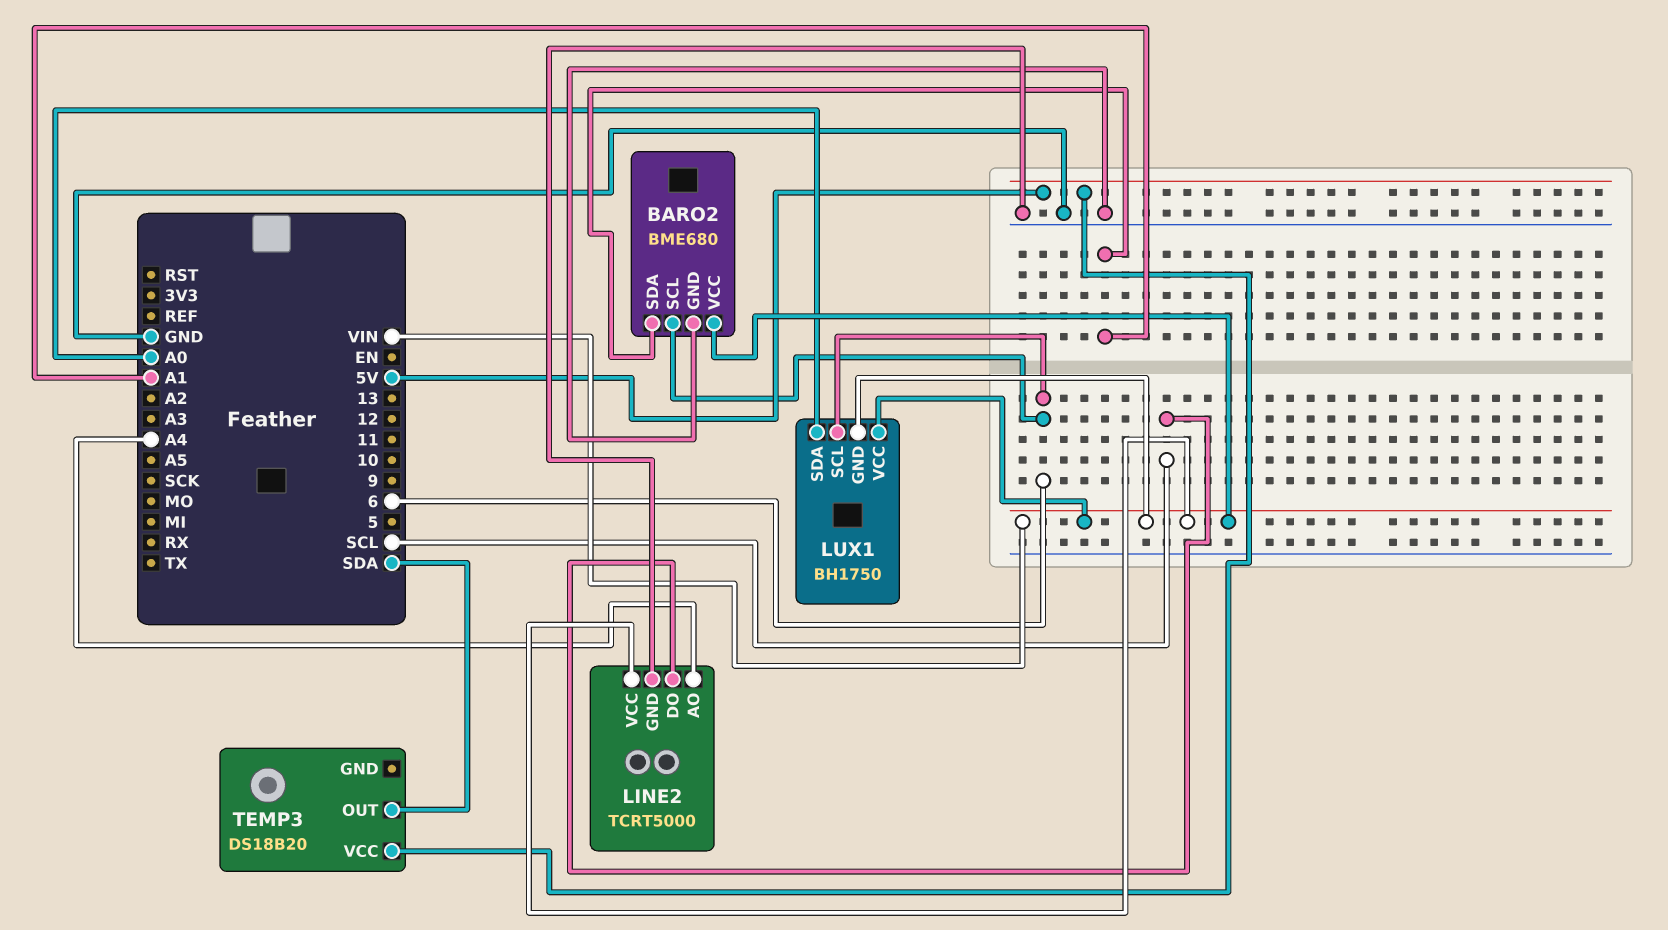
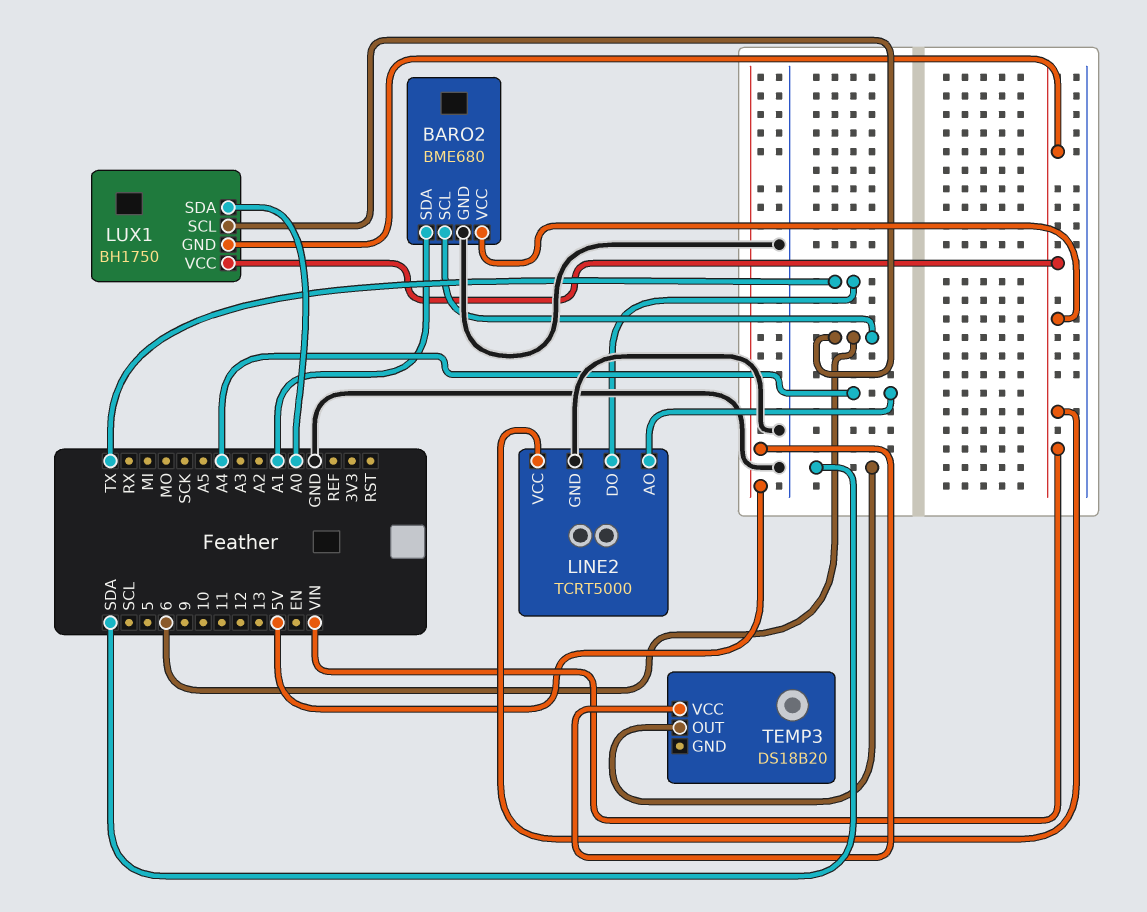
LINE2 pin DO: SCL -> TX

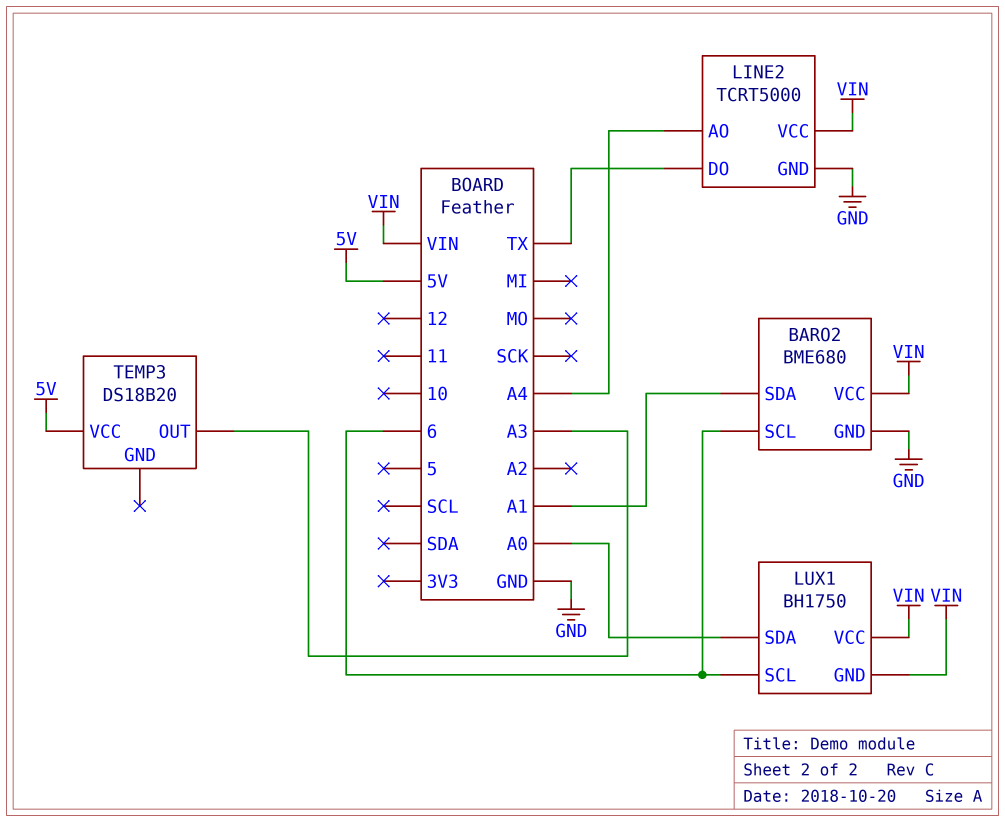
TEMP3 pin OUT: SDA -> A3

